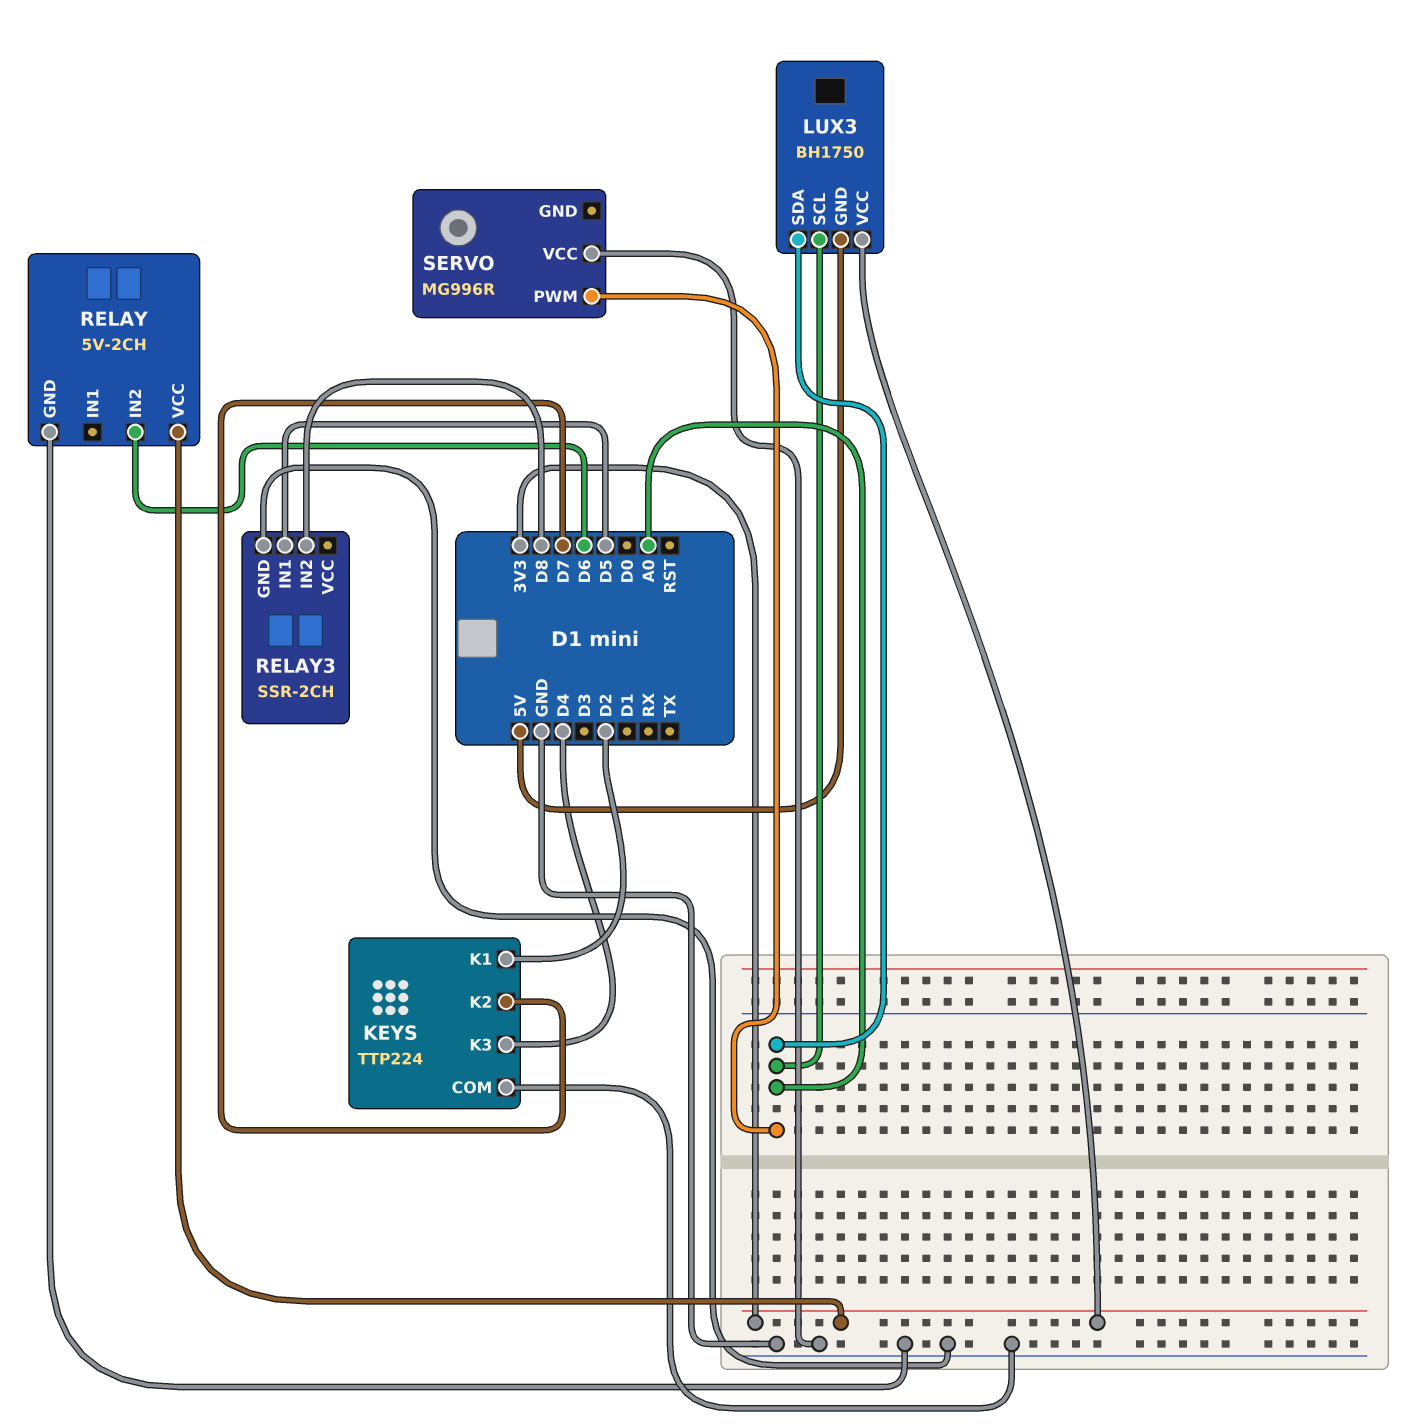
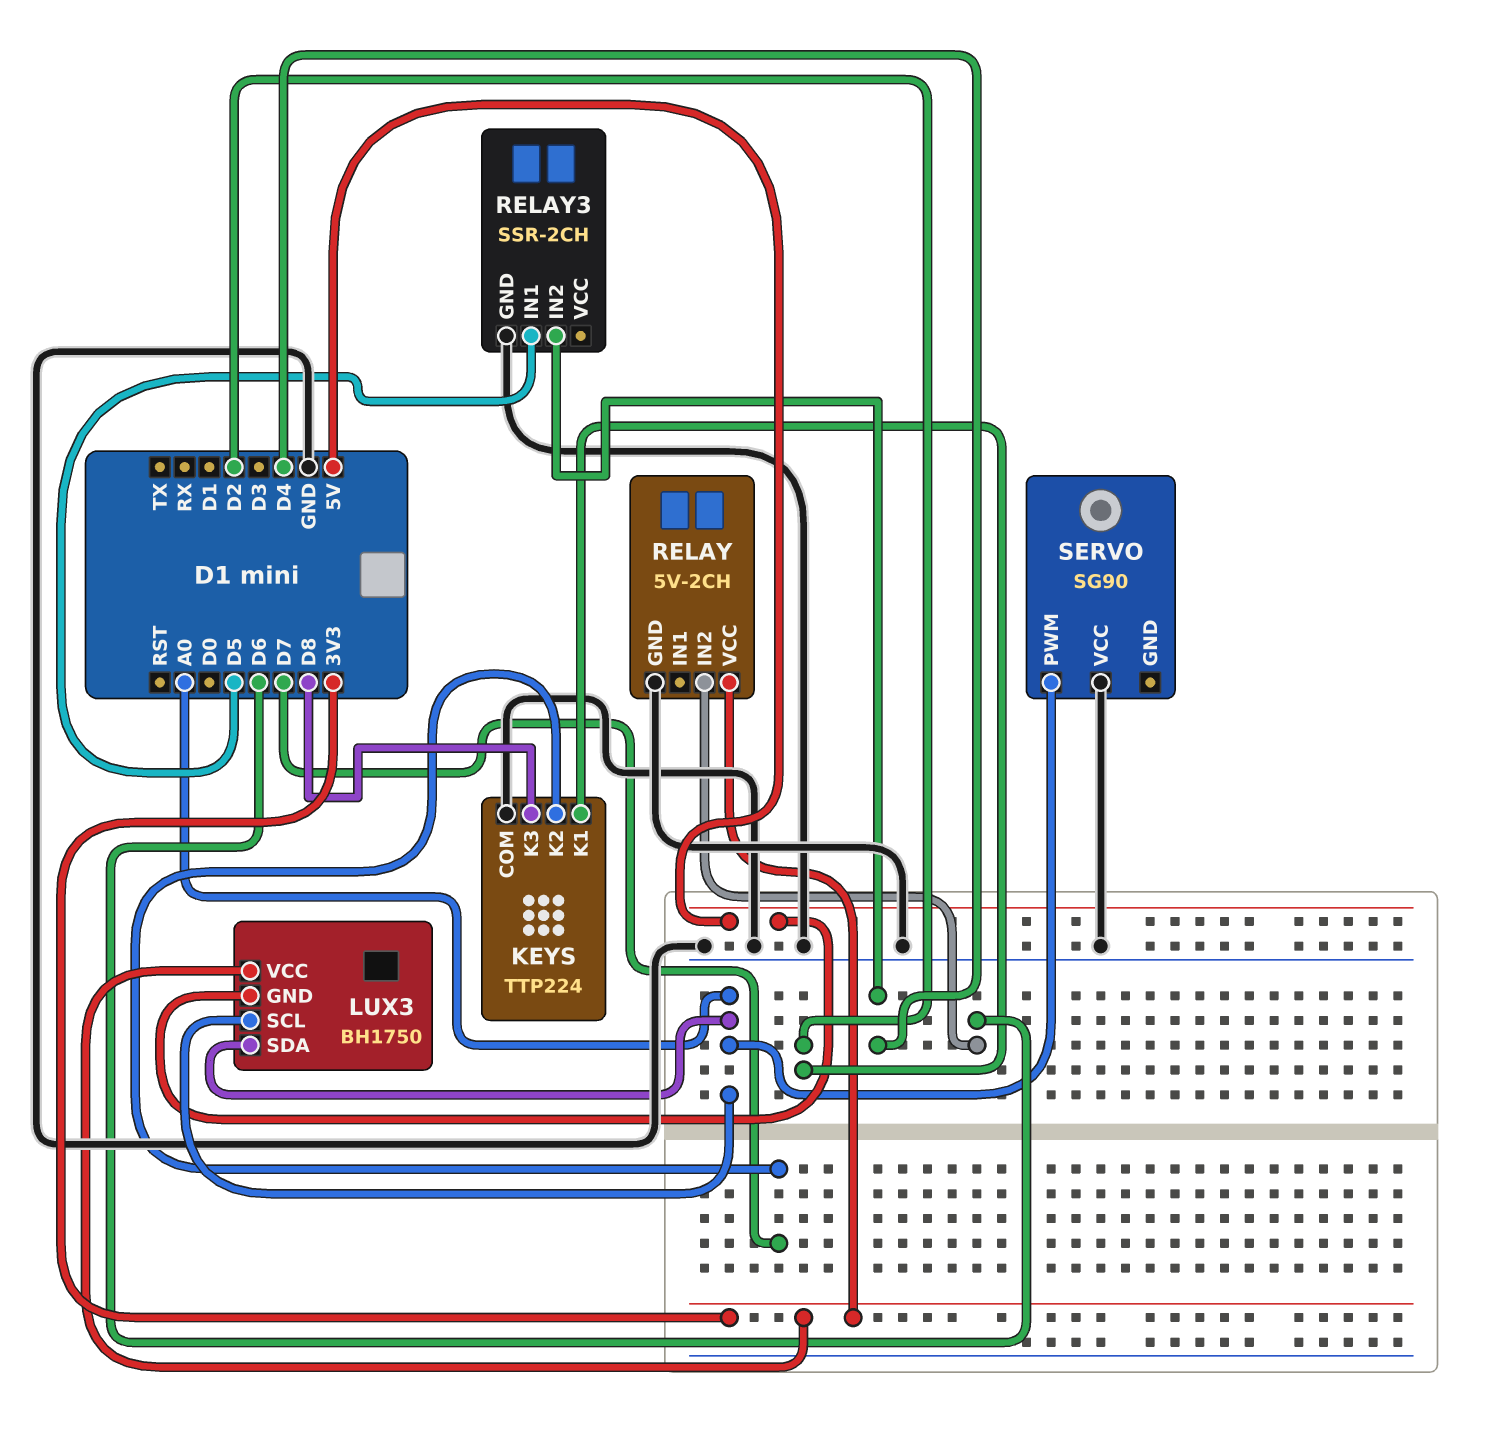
KEYS pin K3: D4 -> D8
RELAY3 pin IN2: D8 -> D4
SERVO: MG996R -> SG90

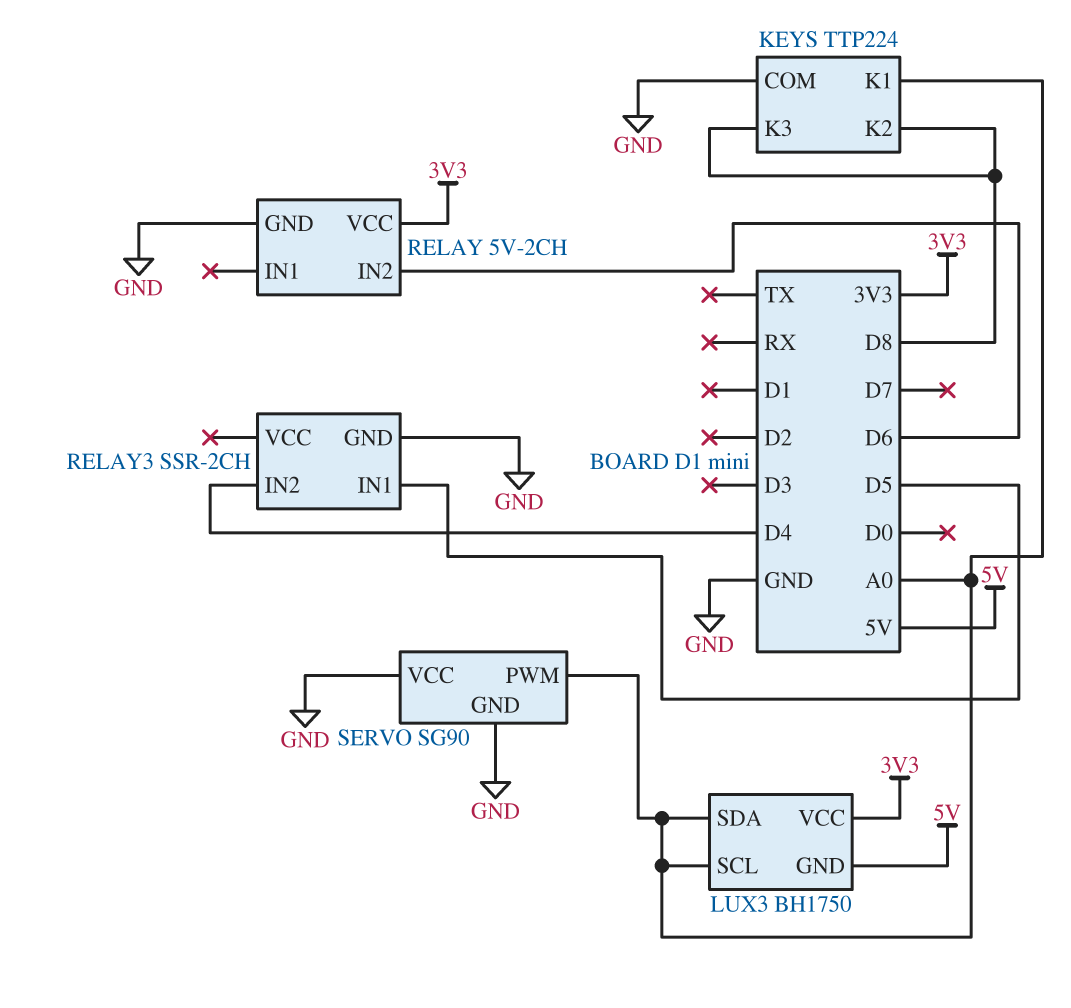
KEYS pin K1: D2 -> A0
KEYS pin K2: D7 -> D8
SERVO pin GND: none -> GND

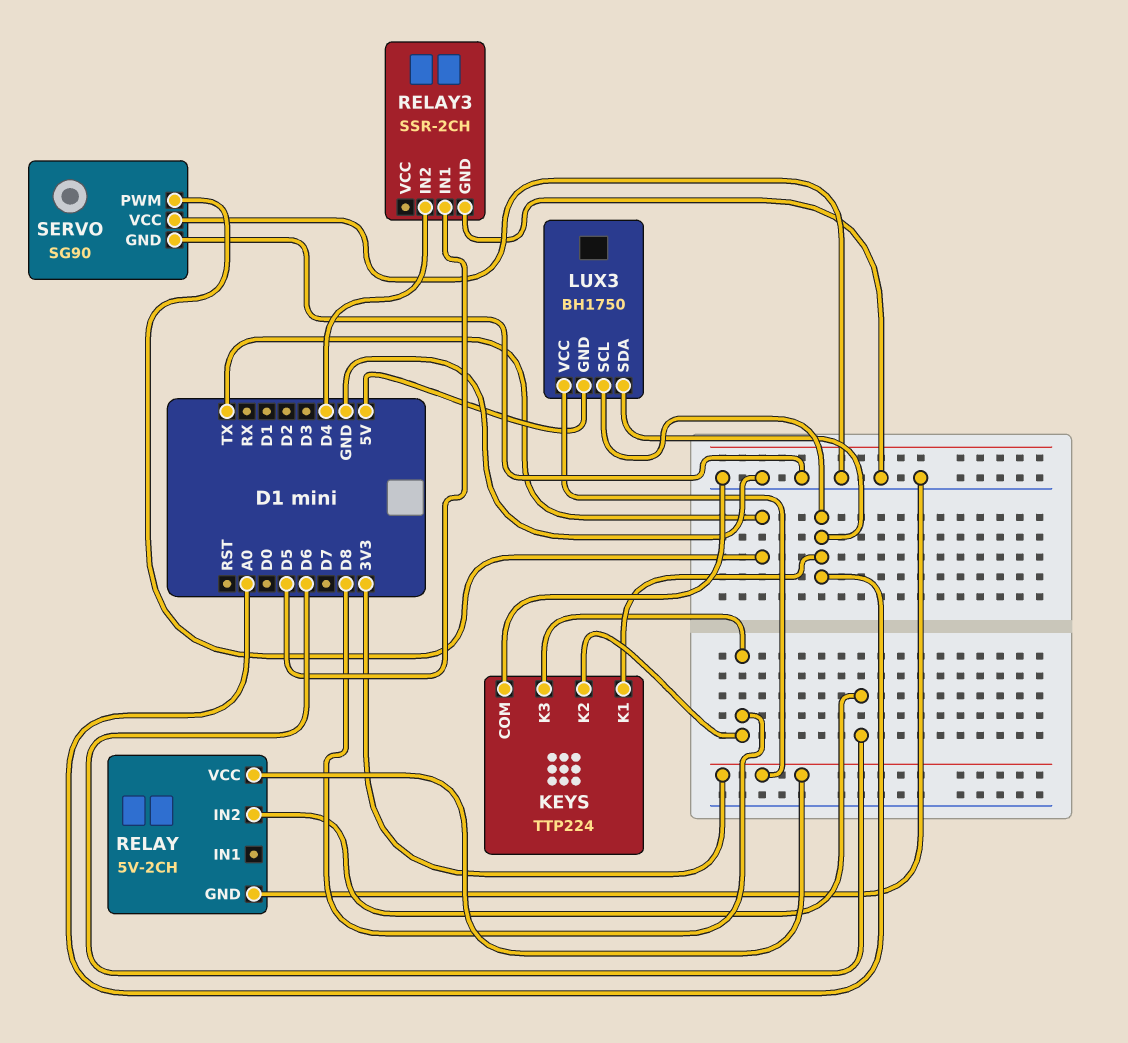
SERVO pin PWM: A0 -> TX

